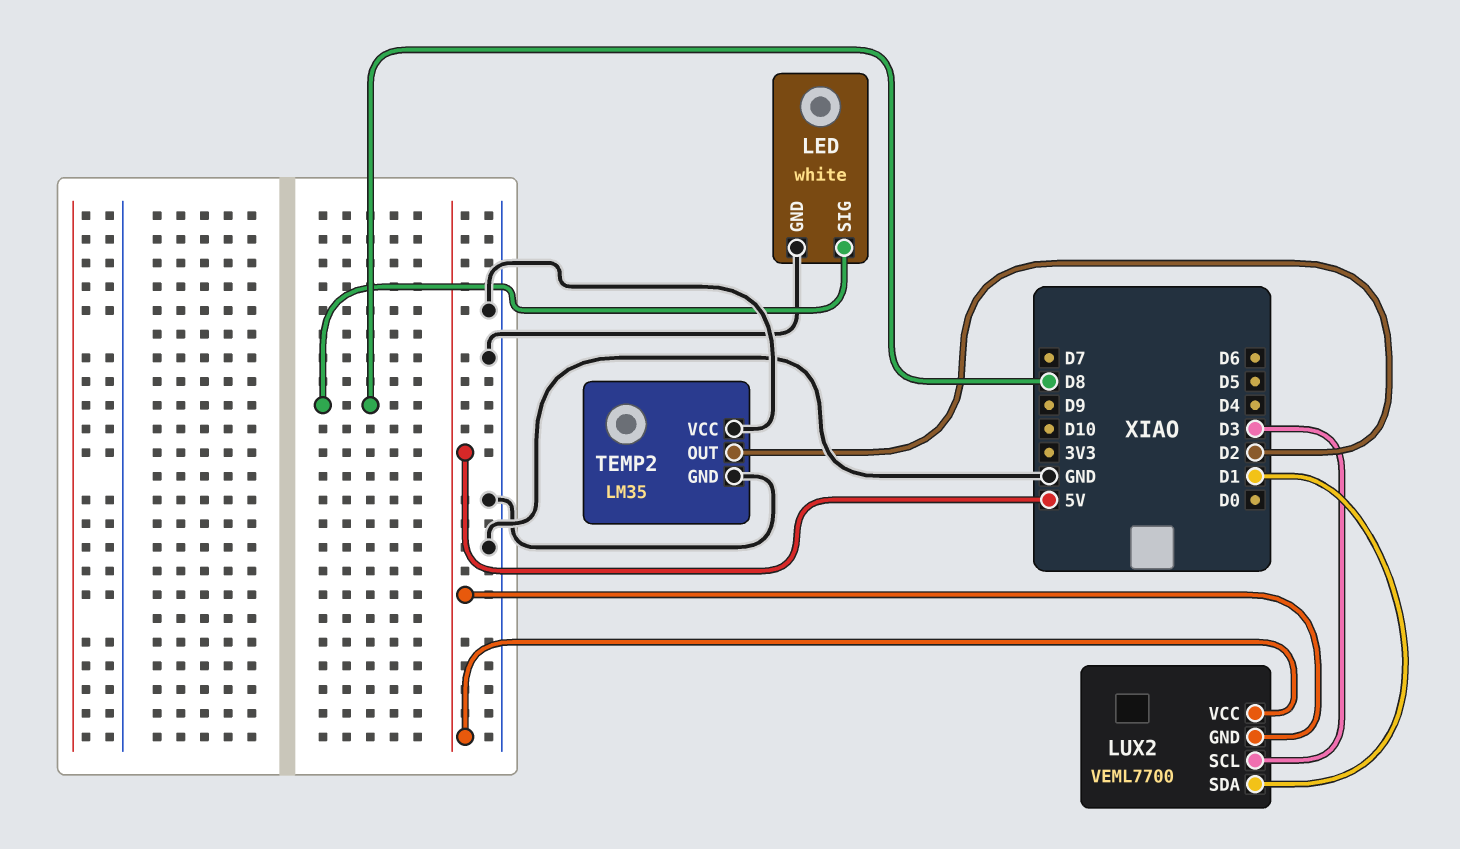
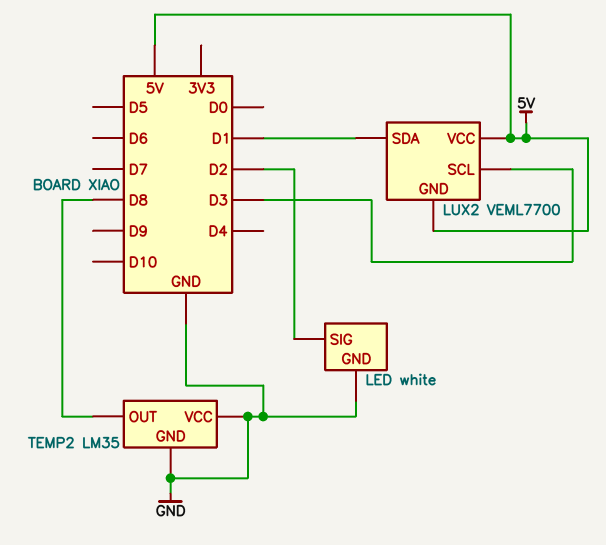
LED pin SIG: D8 -> D2
TEMP2 pin OUT: D2 -> D8

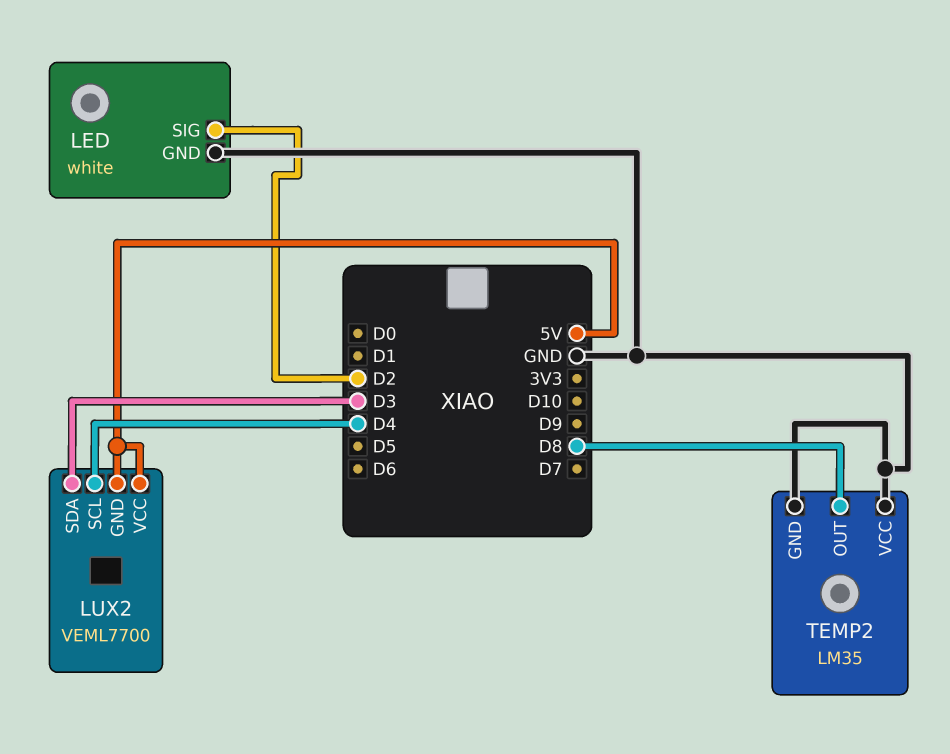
LUX2 pin SCL: D3 -> D4
LUX2 pin SDA: D1 -> D3

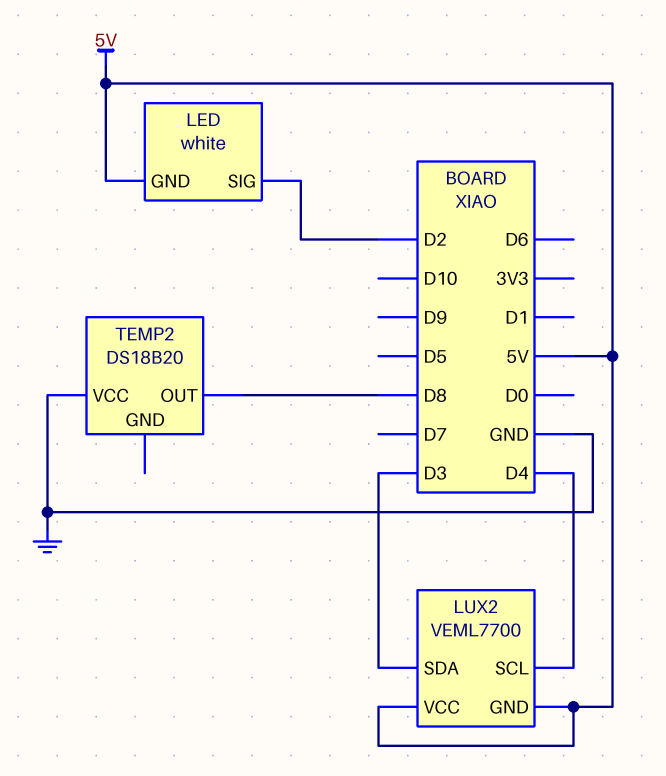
LED pin GND: GND -> 5V
TEMP2: LM35 -> DS18B20
TEMP2 pin GND: GND -> none

